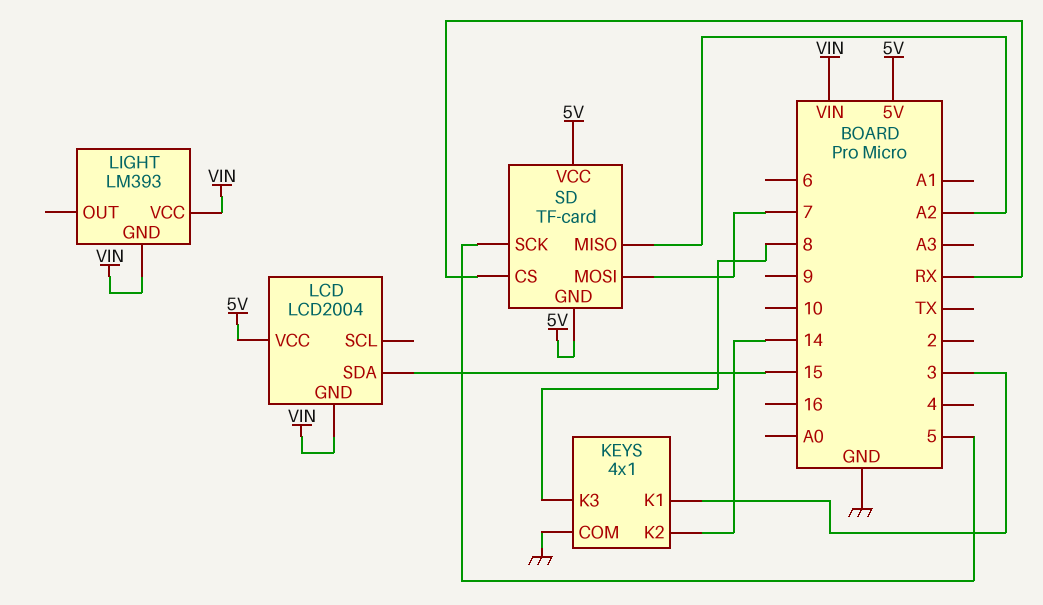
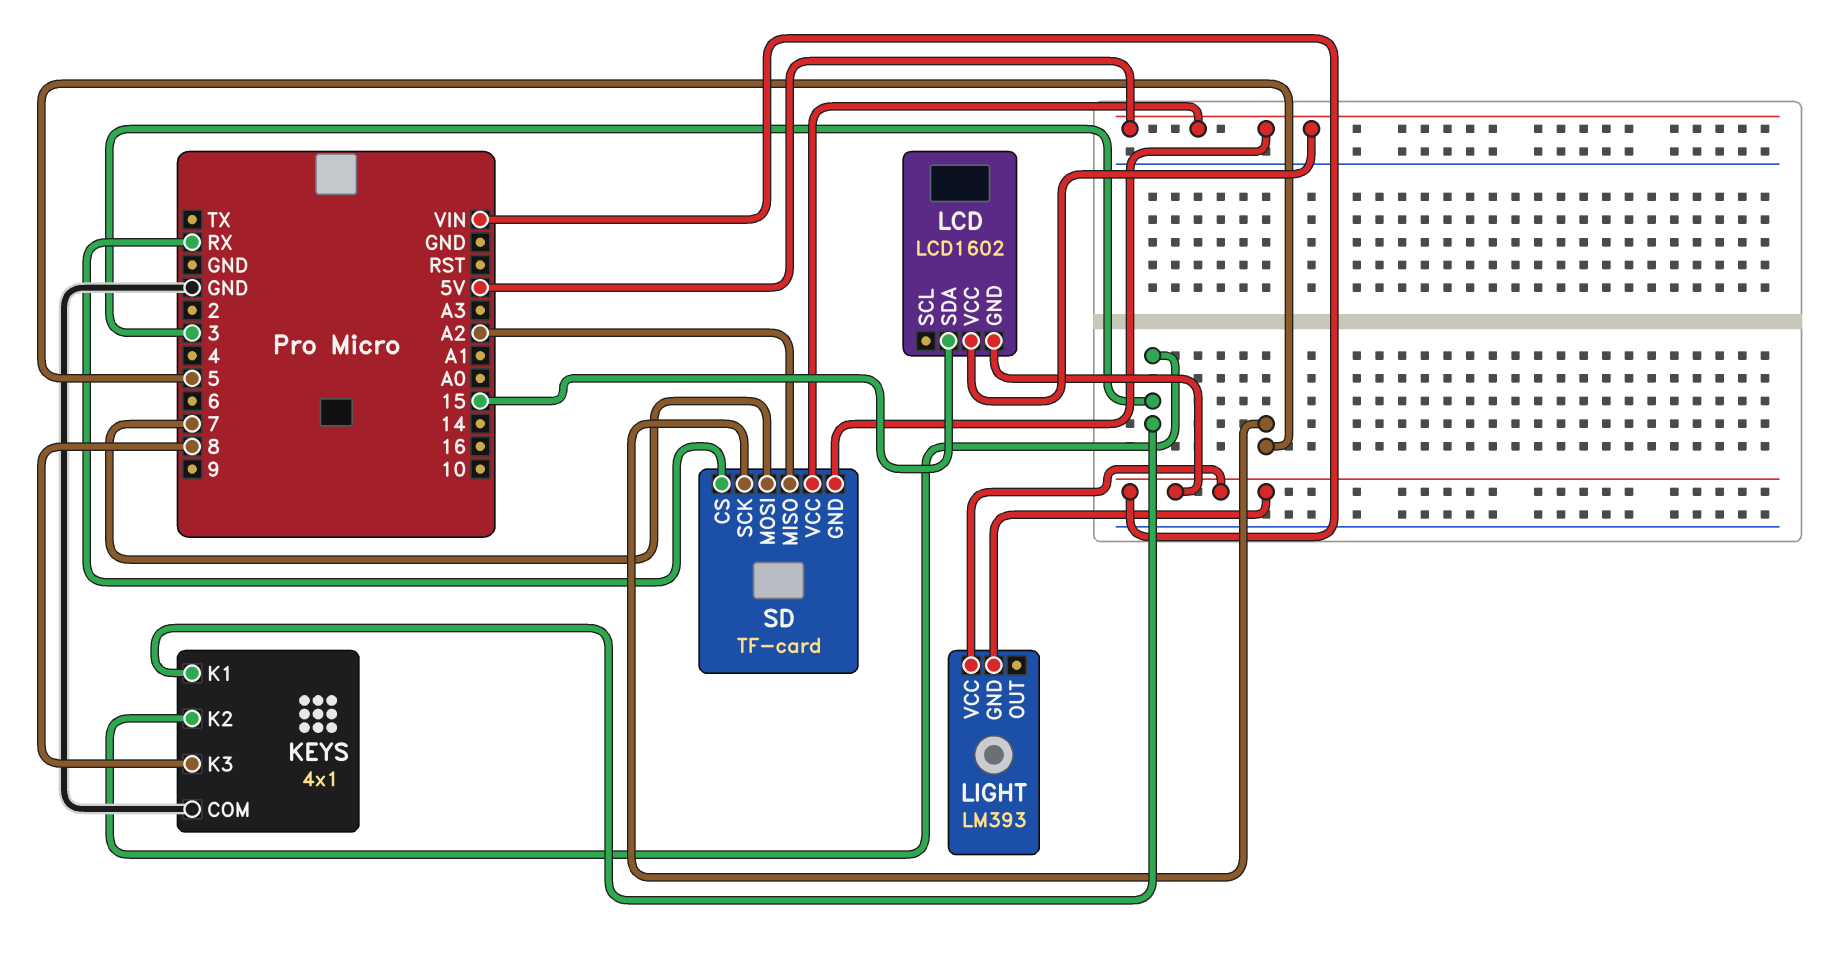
KEYS pin K2: 14 -> 3
LCD: LCD2004 -> LCD1602

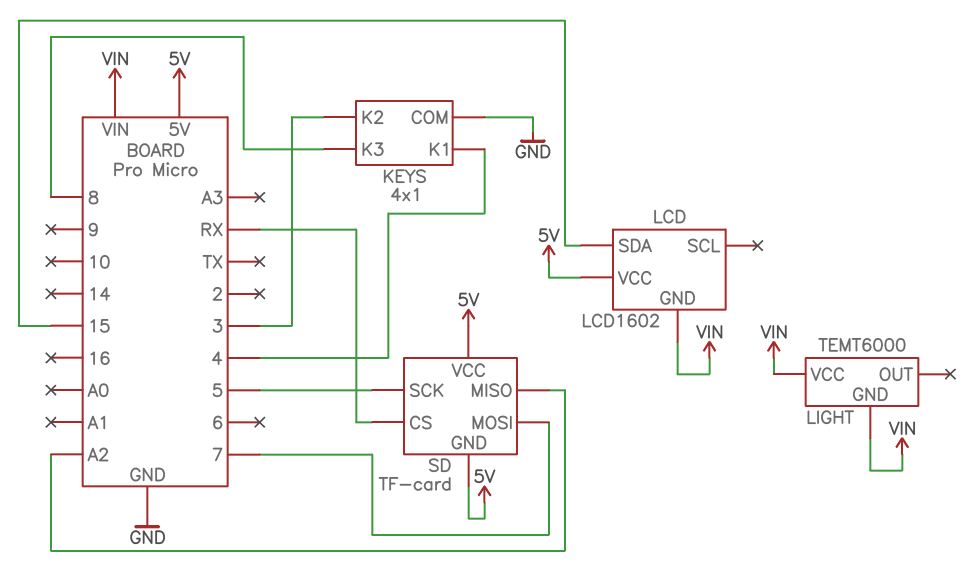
KEYS pin K1: 3 -> 4
LIGHT: LM393 -> TEMT6000

